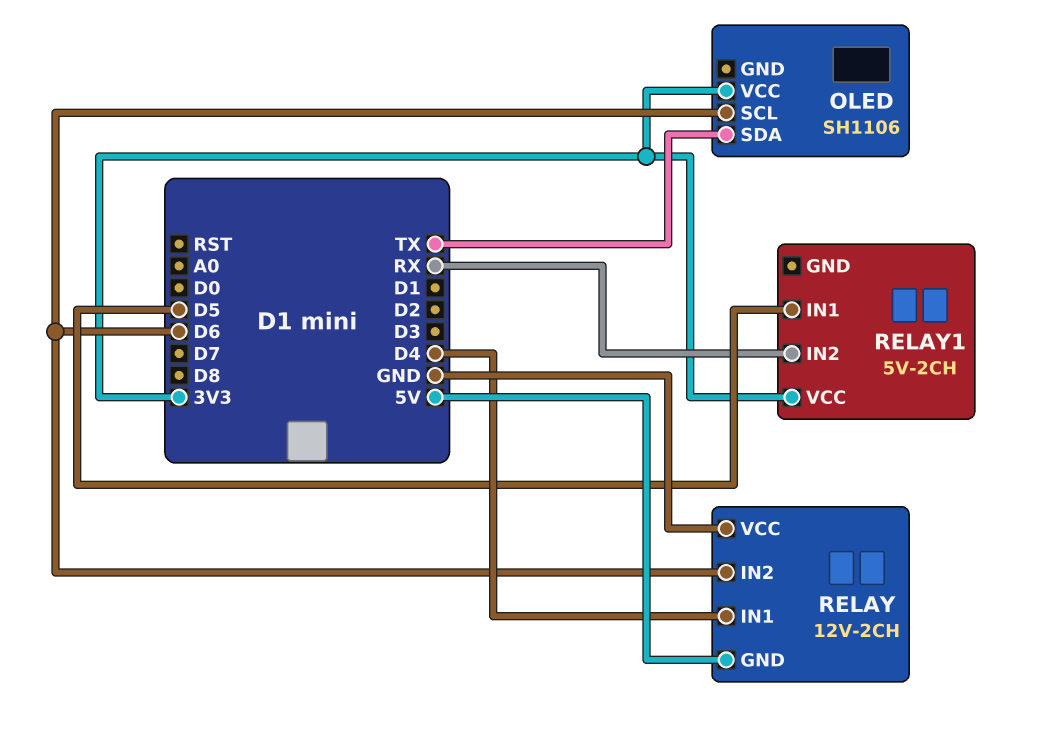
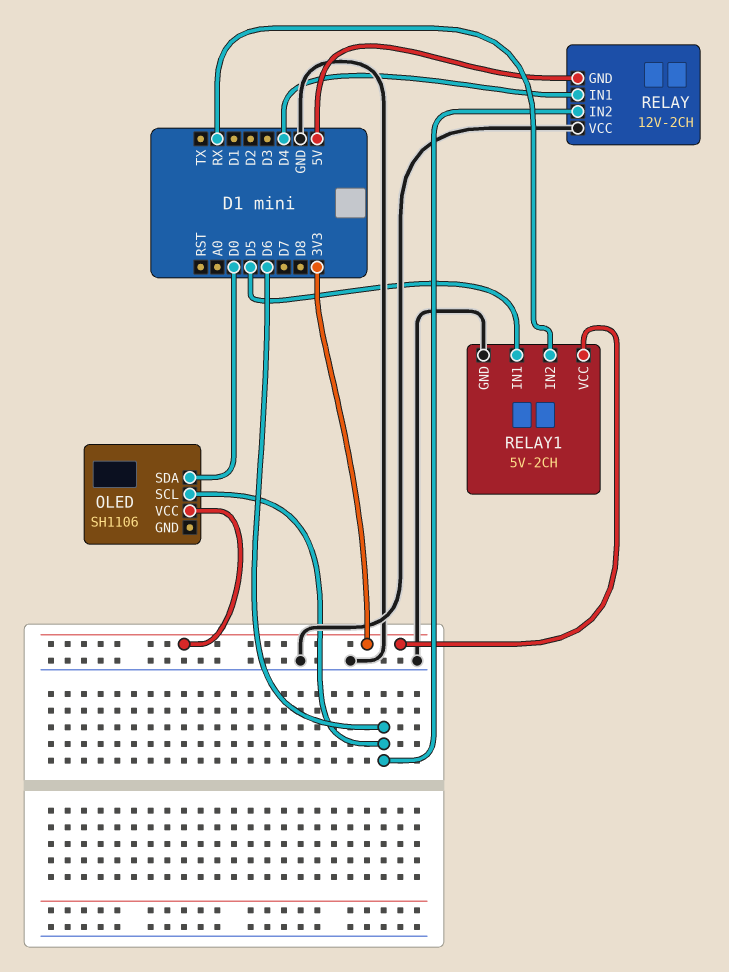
OLED pin SDA: TX -> D0
RELAY1 pin GND: none -> GND

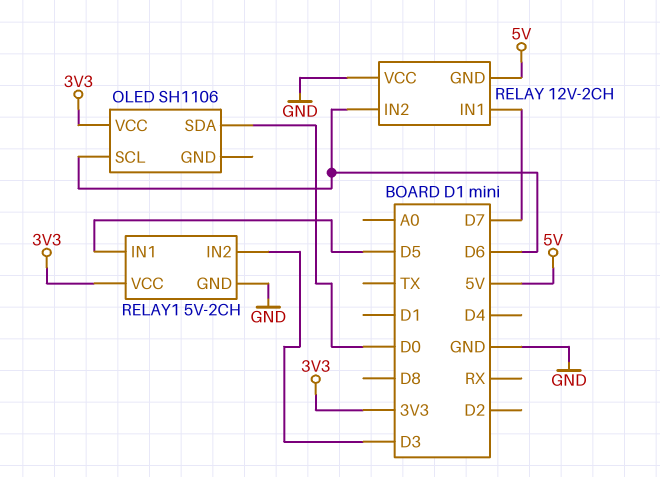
RELAY pin IN1: D4 -> D7
RELAY1 pin IN2: RX -> D3

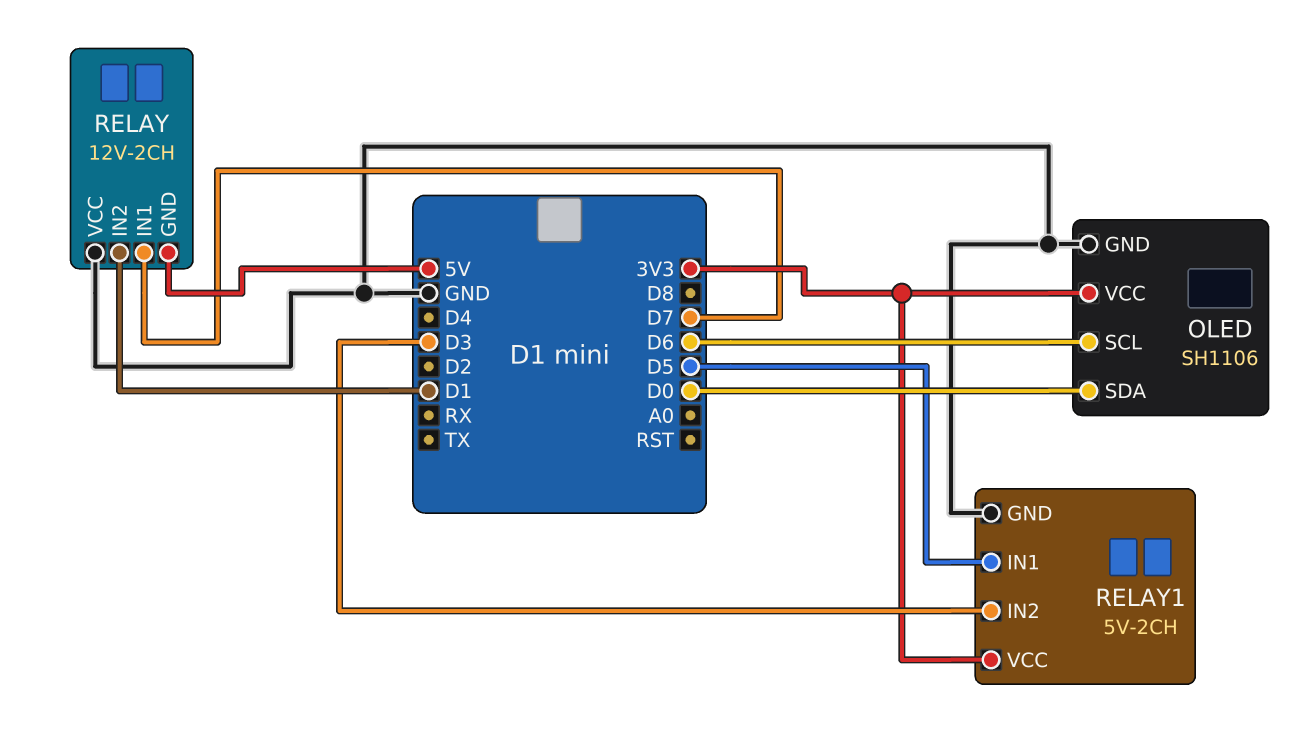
OLED pin GND: none -> GND
RELAY pin IN2: D6 -> D1

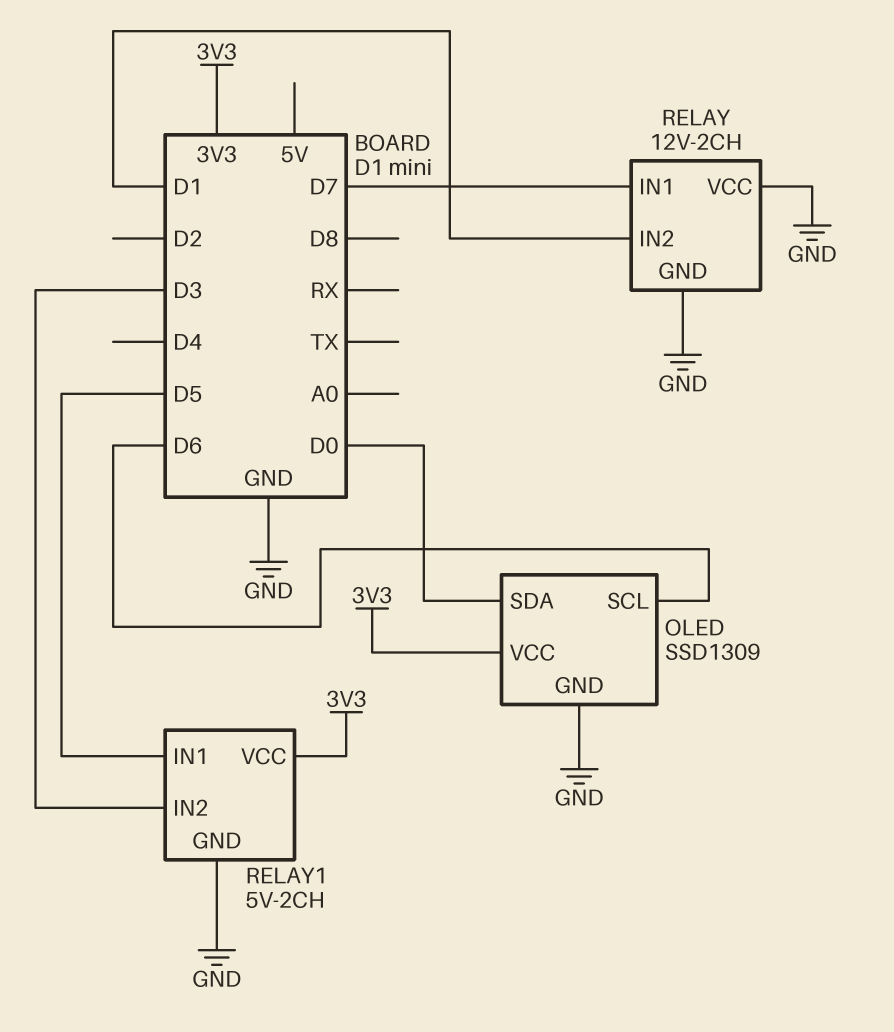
OLED: SH1106 -> SSD1309
RELAY pin GND: 5V -> GND

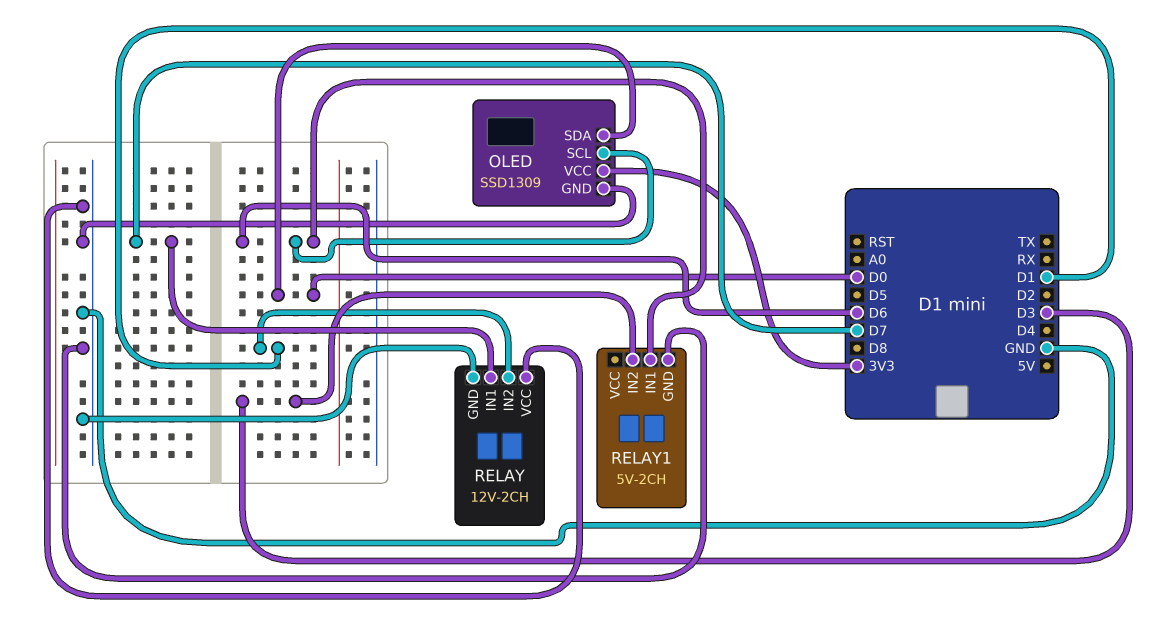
RELAY1 pin IN1: D5 -> D6
RELAY1 pin VCC: 3V3 -> none

